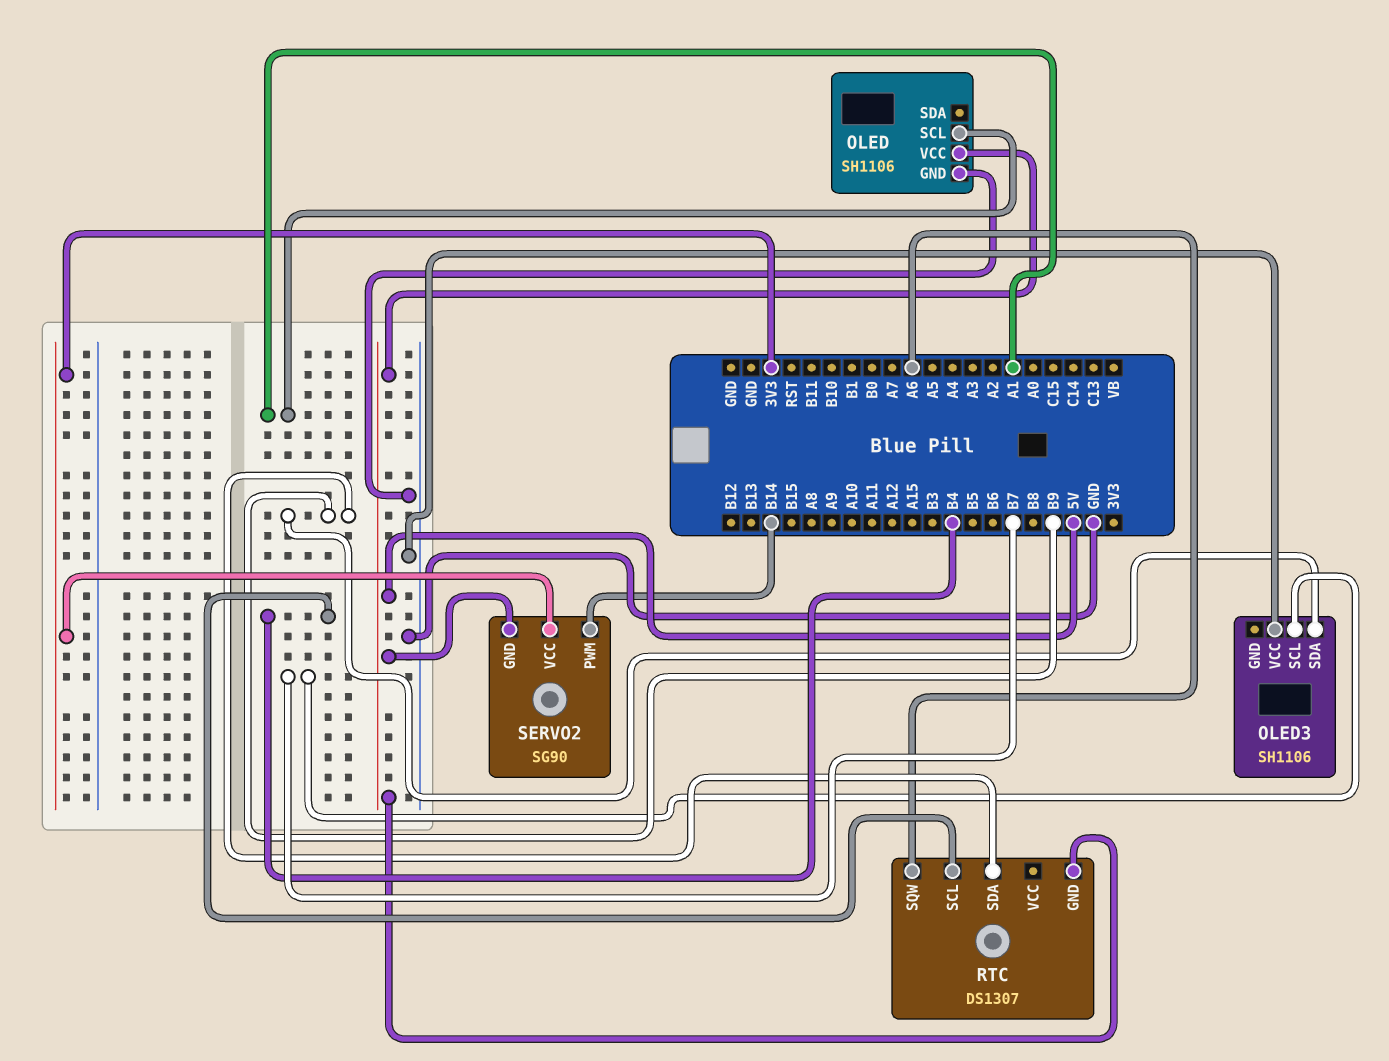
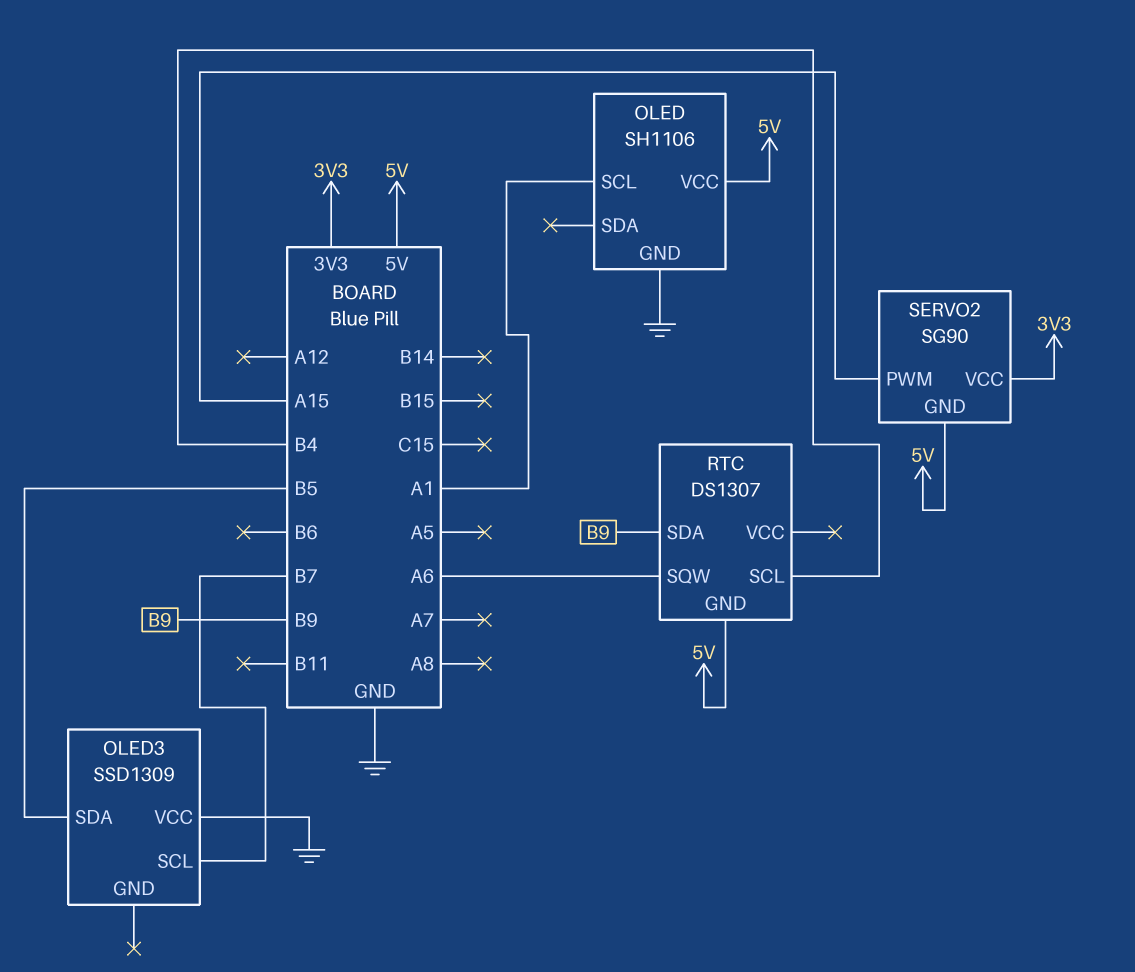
OLED3: SH1106 -> SSD1309
OLED3 pin SDA: B9 -> B5
SERVO2 pin PWM: B14 -> A15

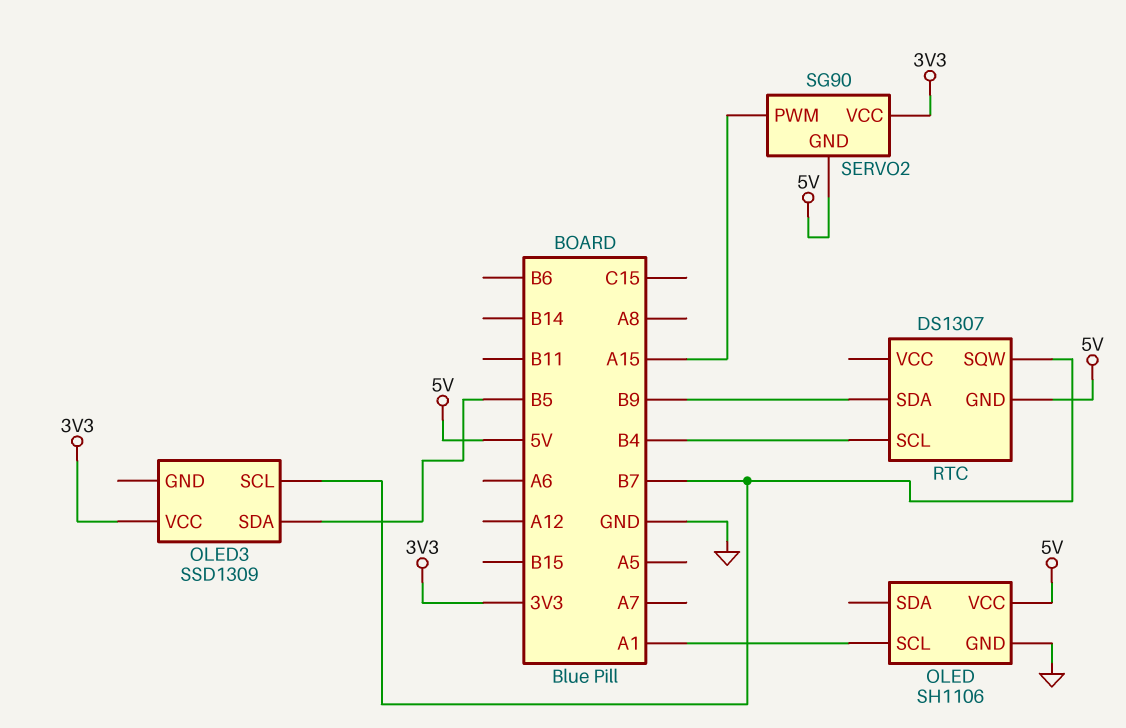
OLED3 pin VCC: GND -> 3V3
RTC pin SQW: A6 -> B7

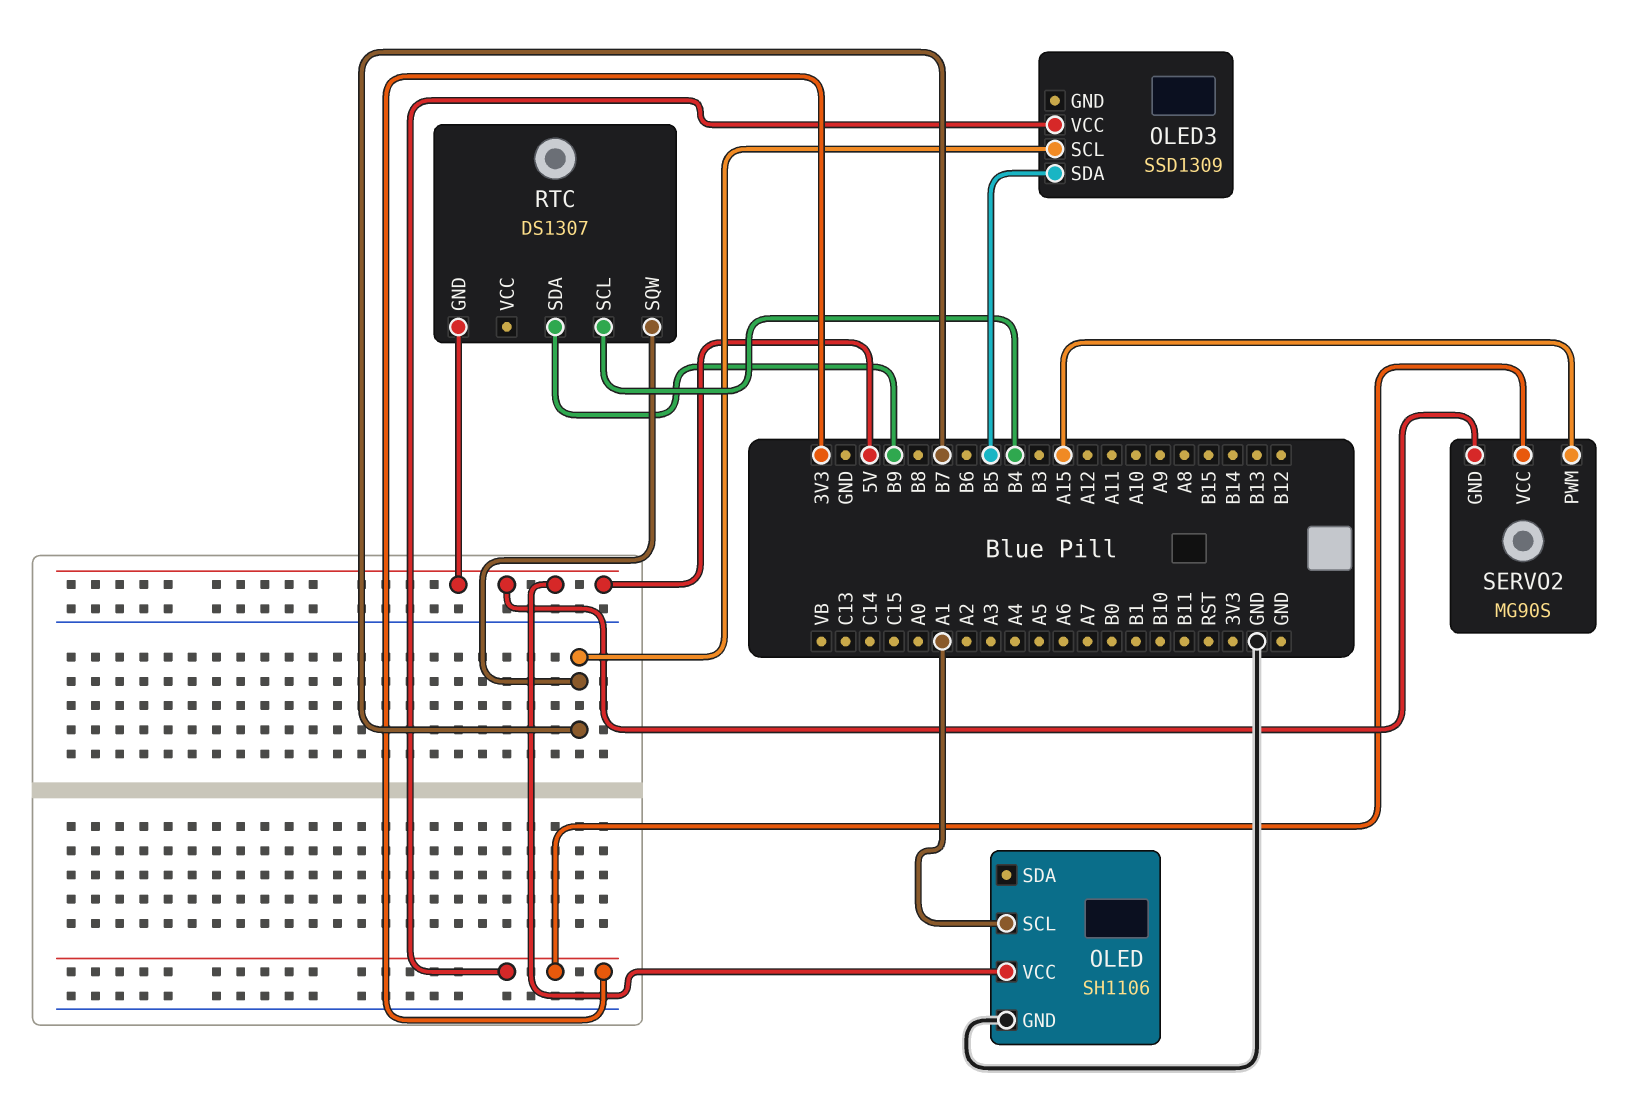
SERVO2: SG90 -> MG90S

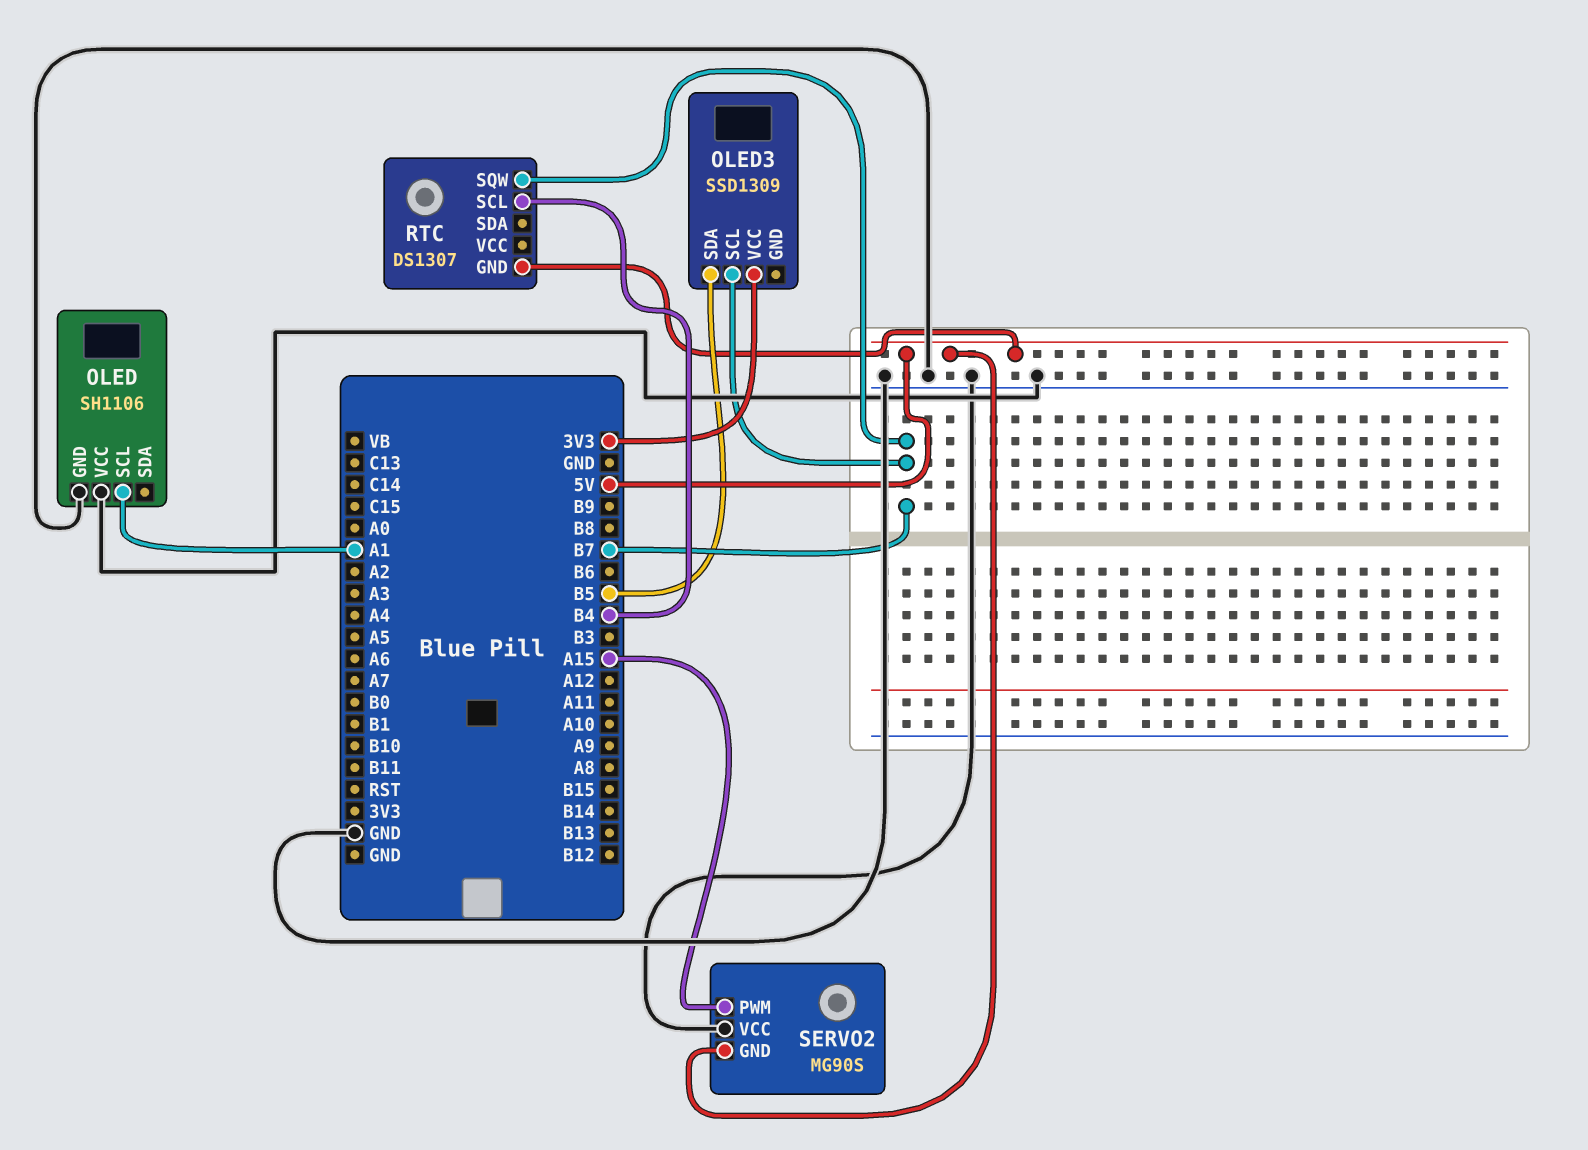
OLED pin VCC: 5V -> GND
RTC pin SDA: B9 -> none
SERVO2 pin VCC: 3V3 -> GND

